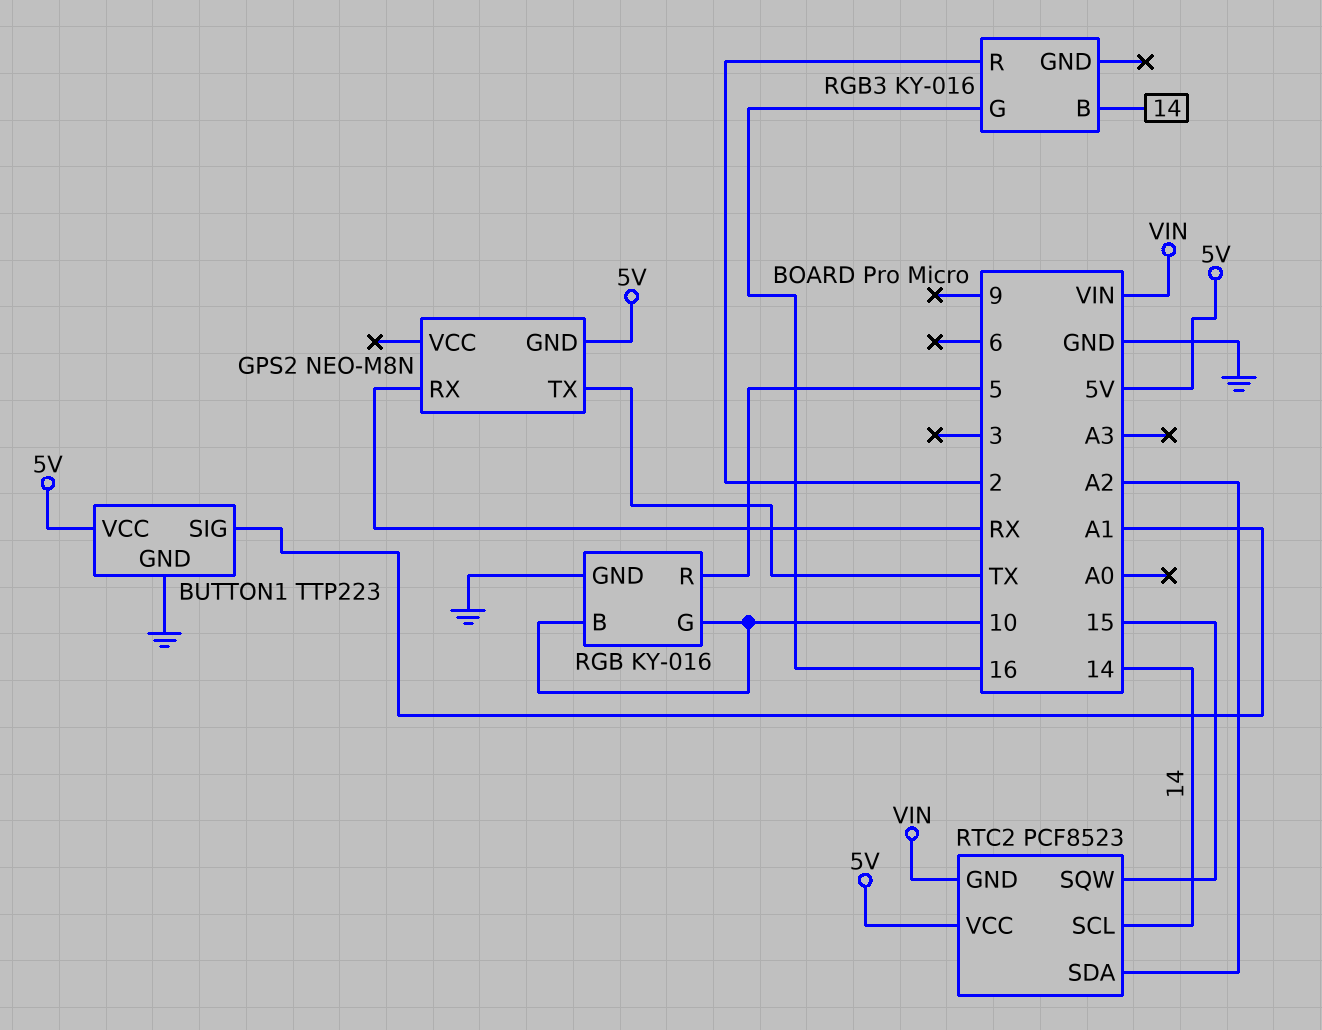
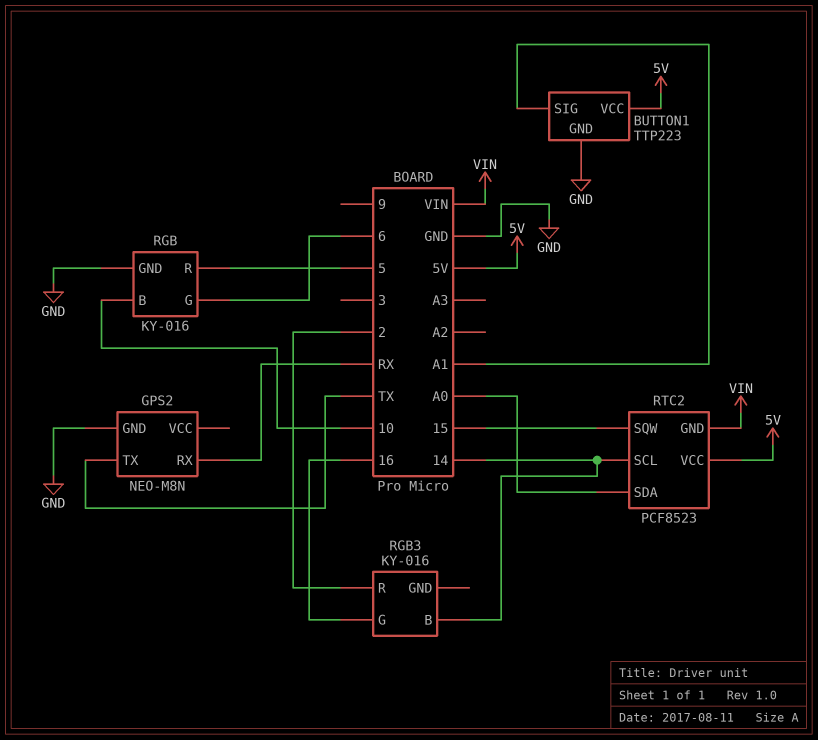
GPS2 pin GND: 5V -> GND
RGB pin G: 10 -> 6
RTC2 pin SDA: A2 -> A0

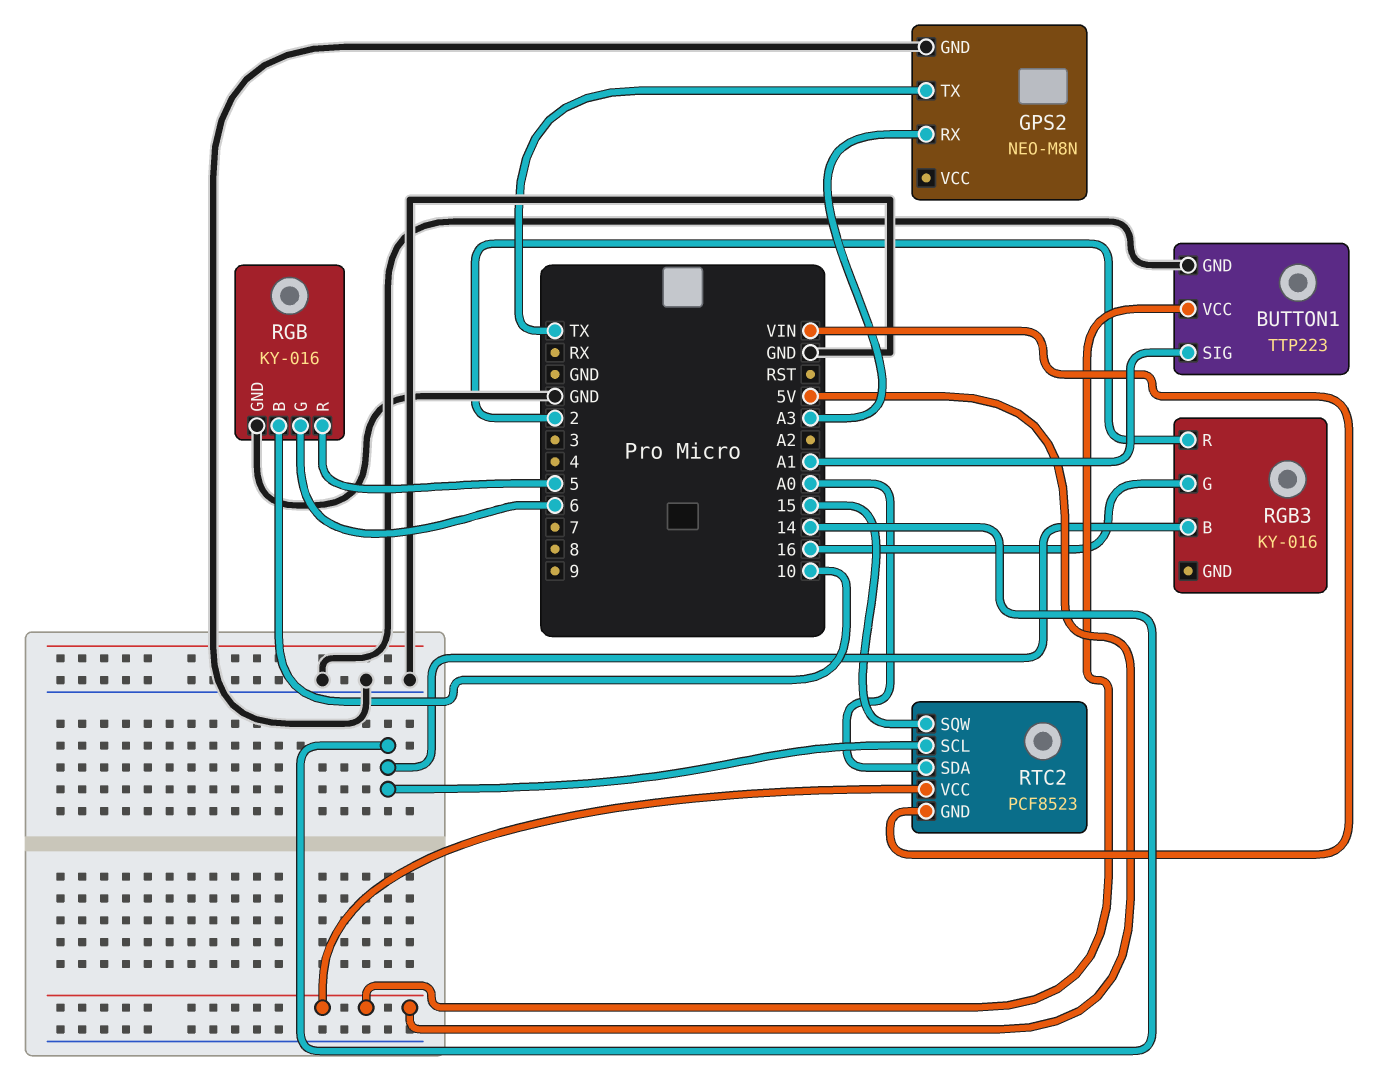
GPS2 pin RX: RX -> A3

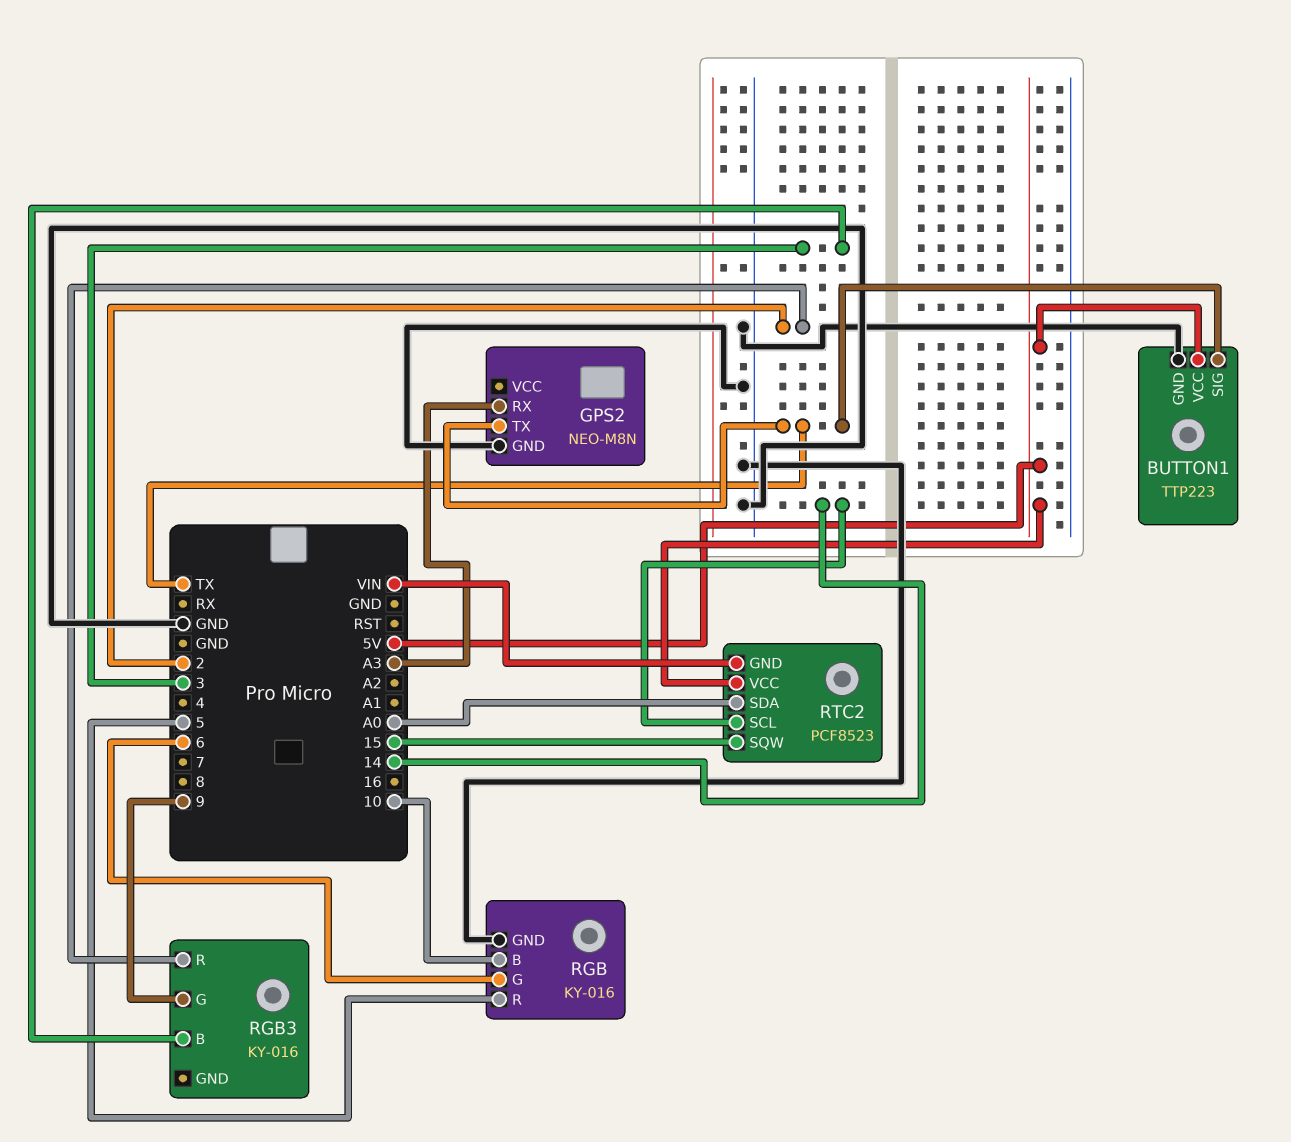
BUTTON1 pin SIG: A1 -> TX
RGB3 pin B: 14 -> 3
RGB3 pin G: 16 -> 9

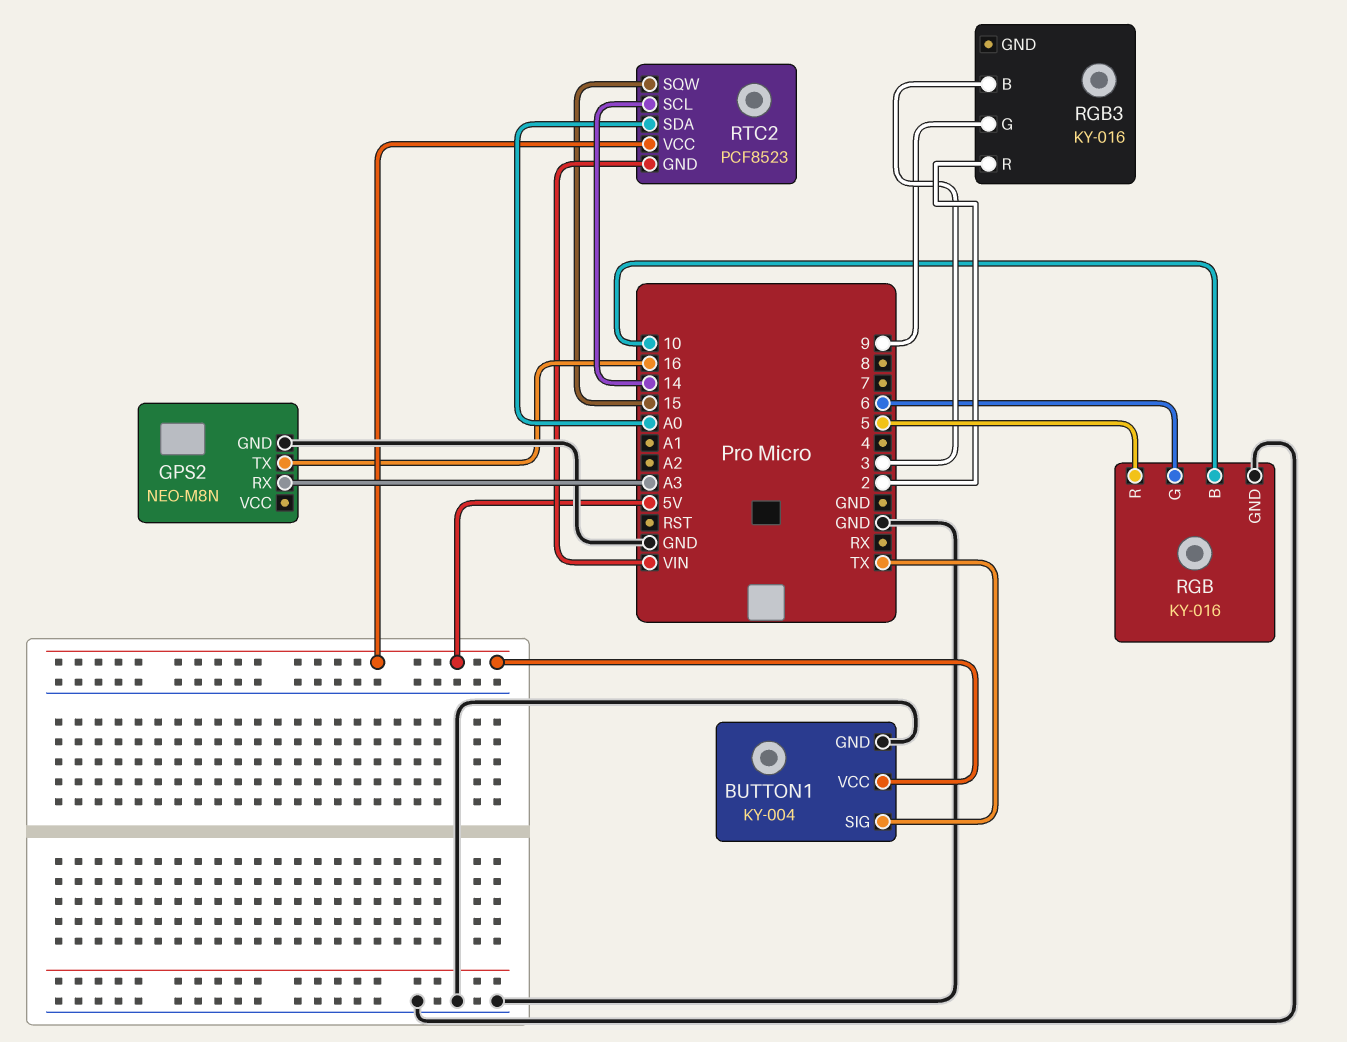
BUTTON1: TTP223 -> KY-004
GPS2 pin TX: TX -> 16

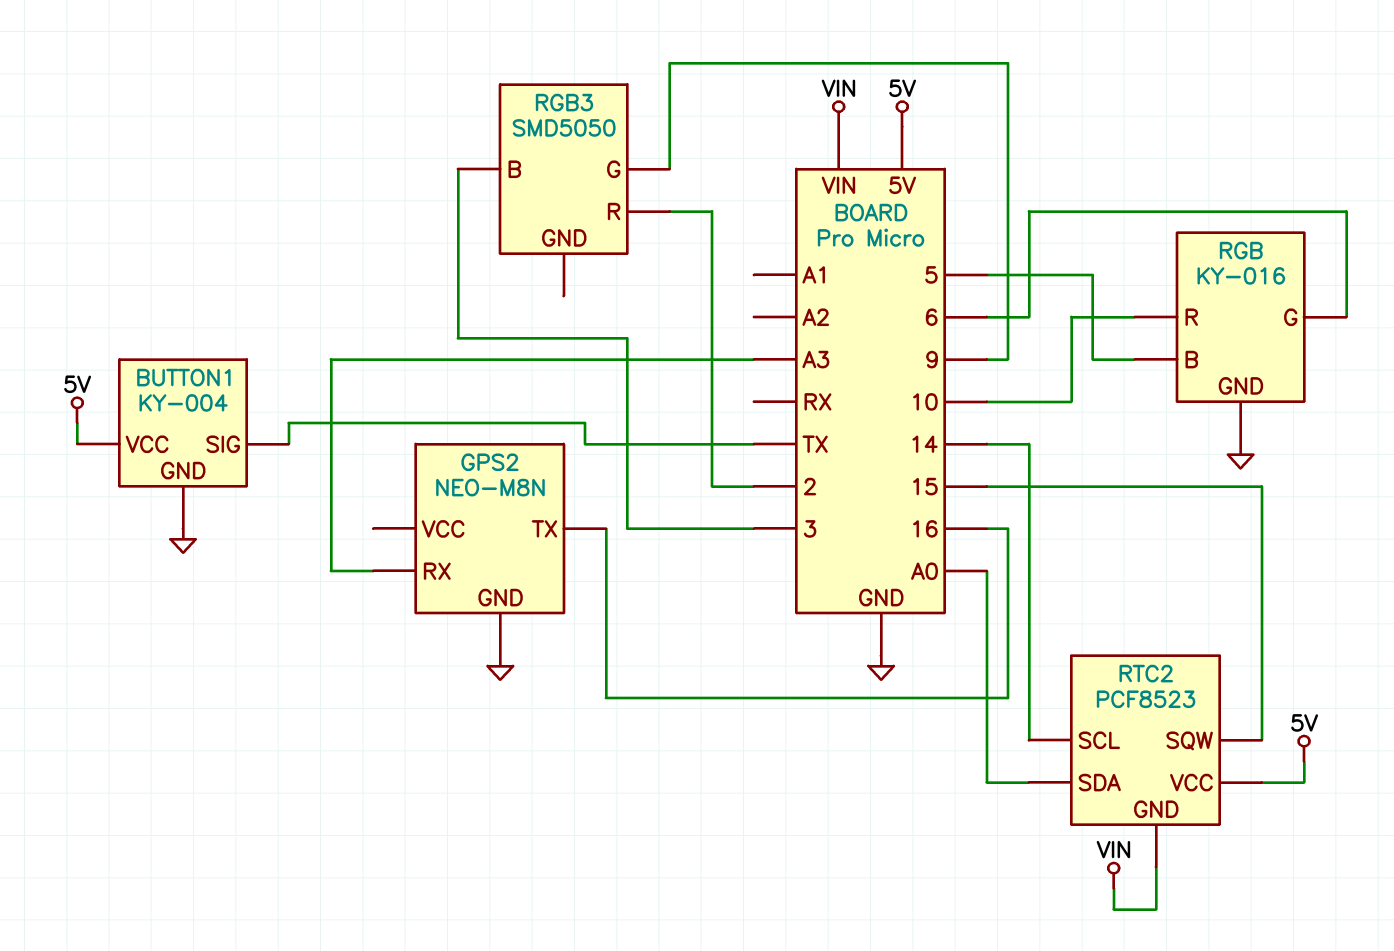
RGB pin B: 10 -> 5
RGB pin R: 5 -> 10
RGB3: KY-016 -> SMD5050

